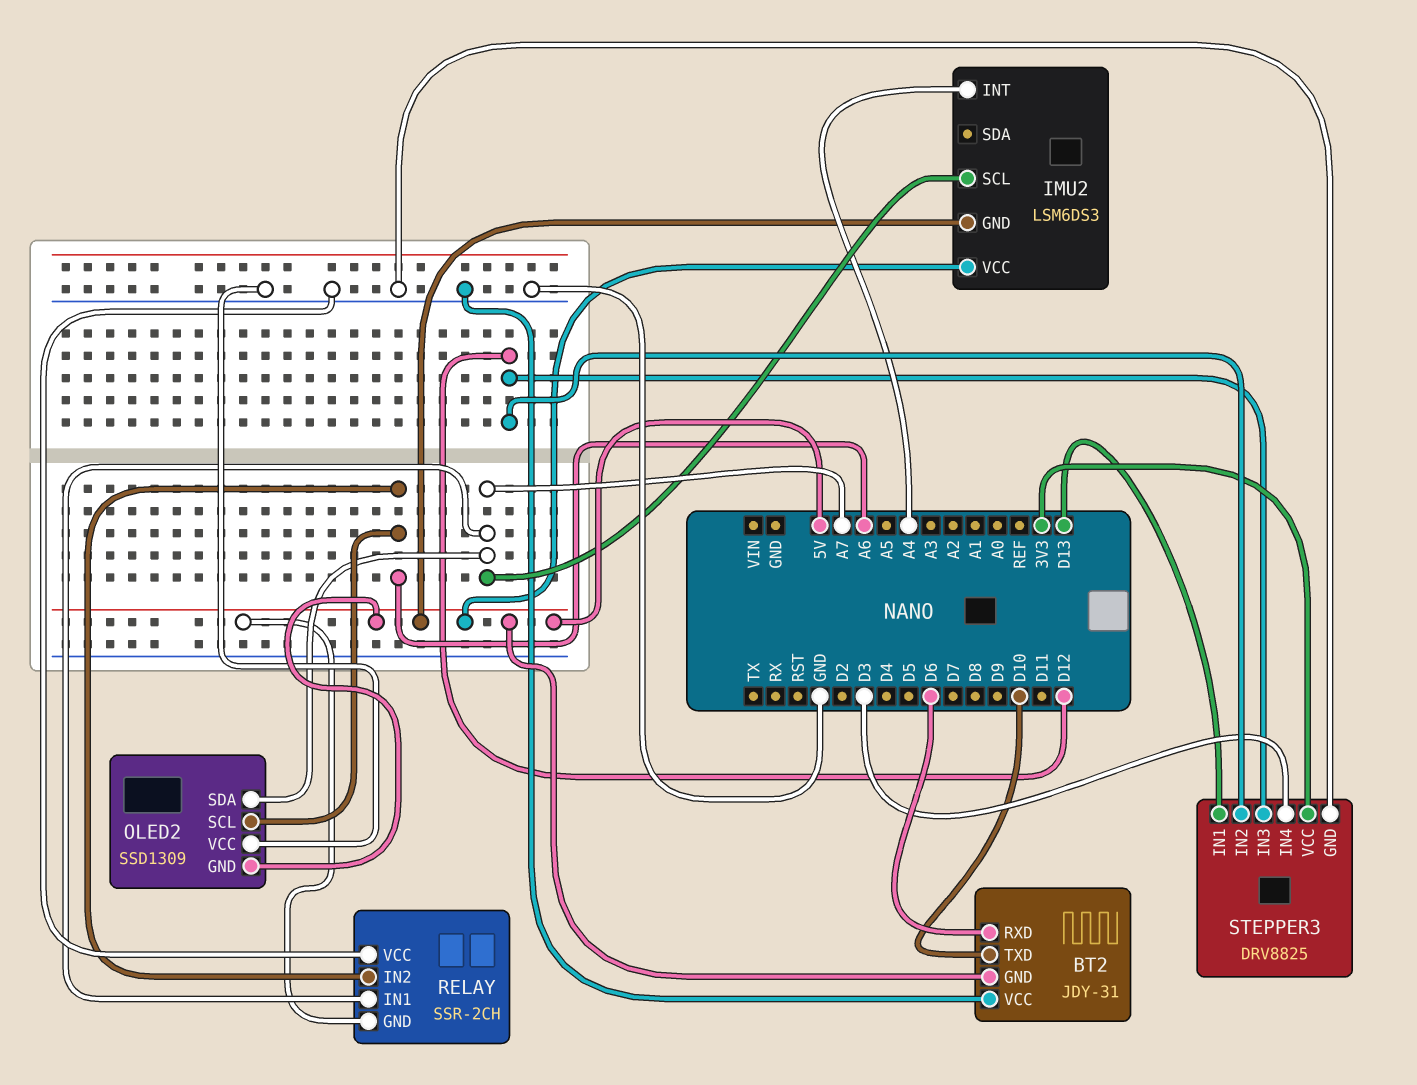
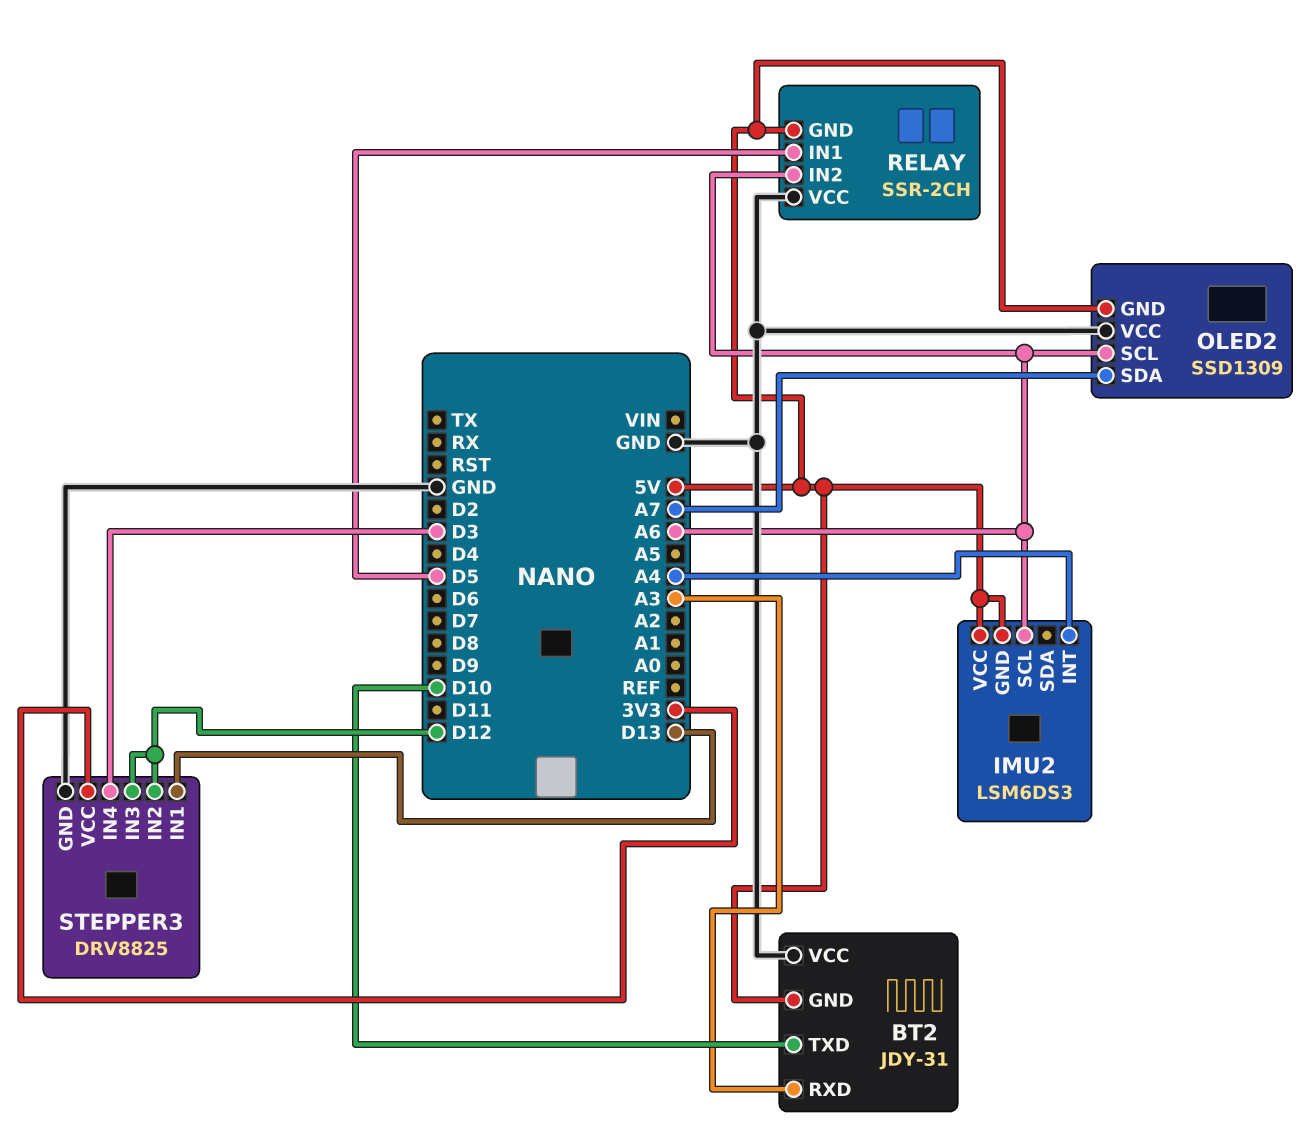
BT2 pin RXD: D6 -> A3
IMU2 pin SCL: A7 -> A6
RELAY pin IN1: A7 -> D5

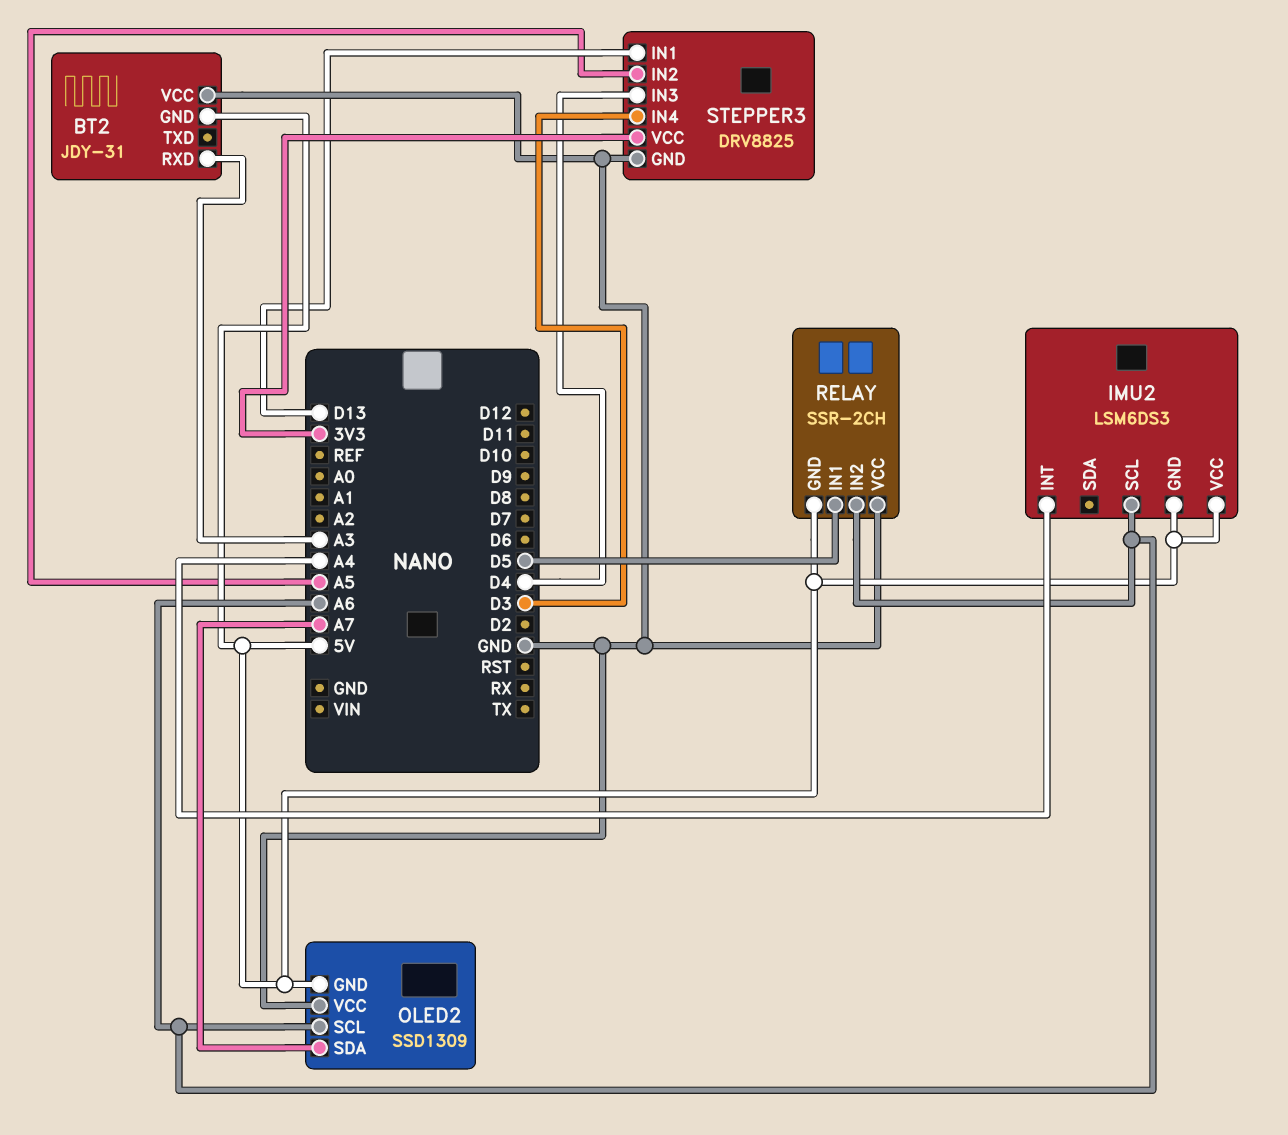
BT2 pin TXD: D10 -> none
STEPPER3 pin IN2: D12 -> A5
STEPPER3 pin IN3: D12 -> D4

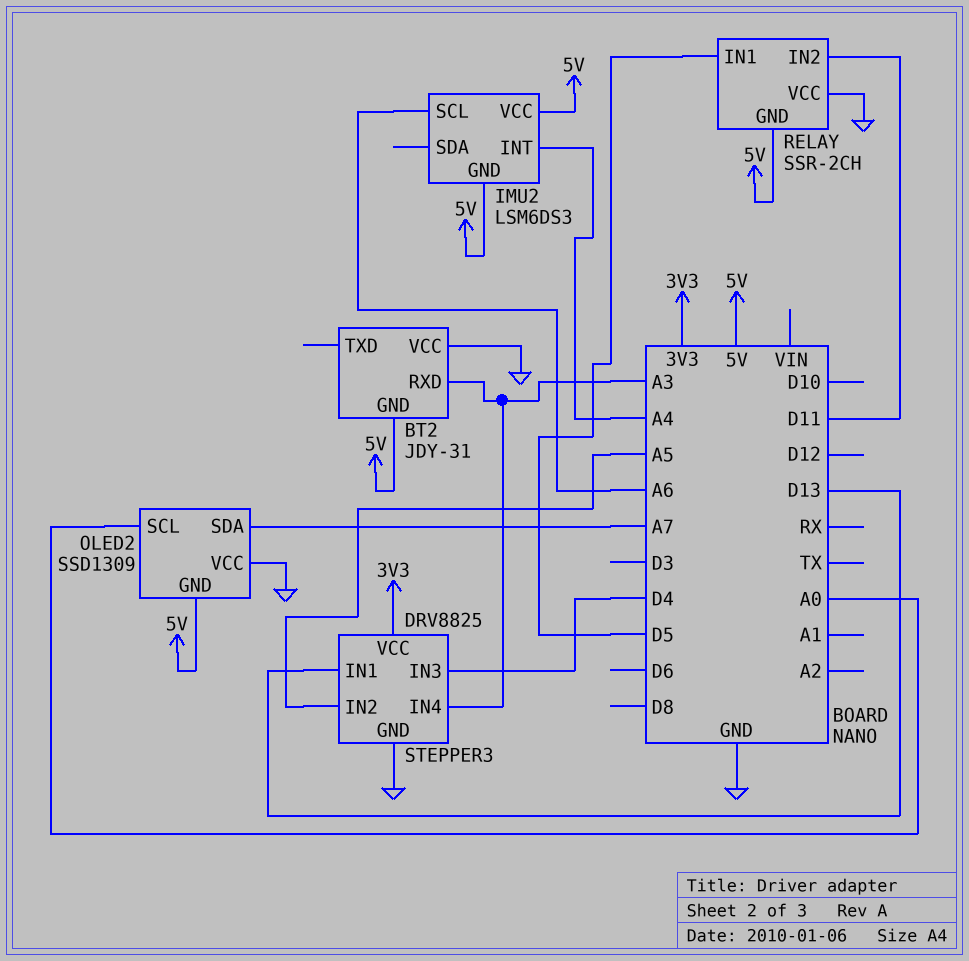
OLED2 pin SCL: A6 -> A0
RELAY pin IN2: A6 -> D11
STEPPER3 pin IN4: D3 -> A3

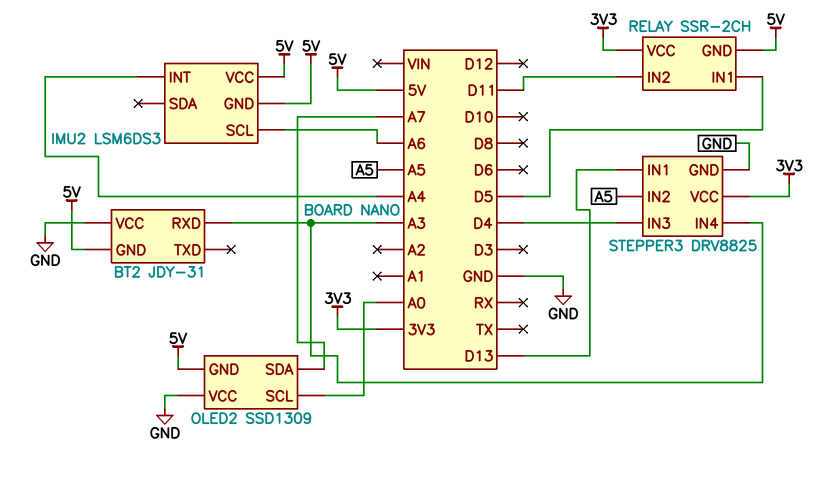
RELAY pin VCC: GND -> 3V3

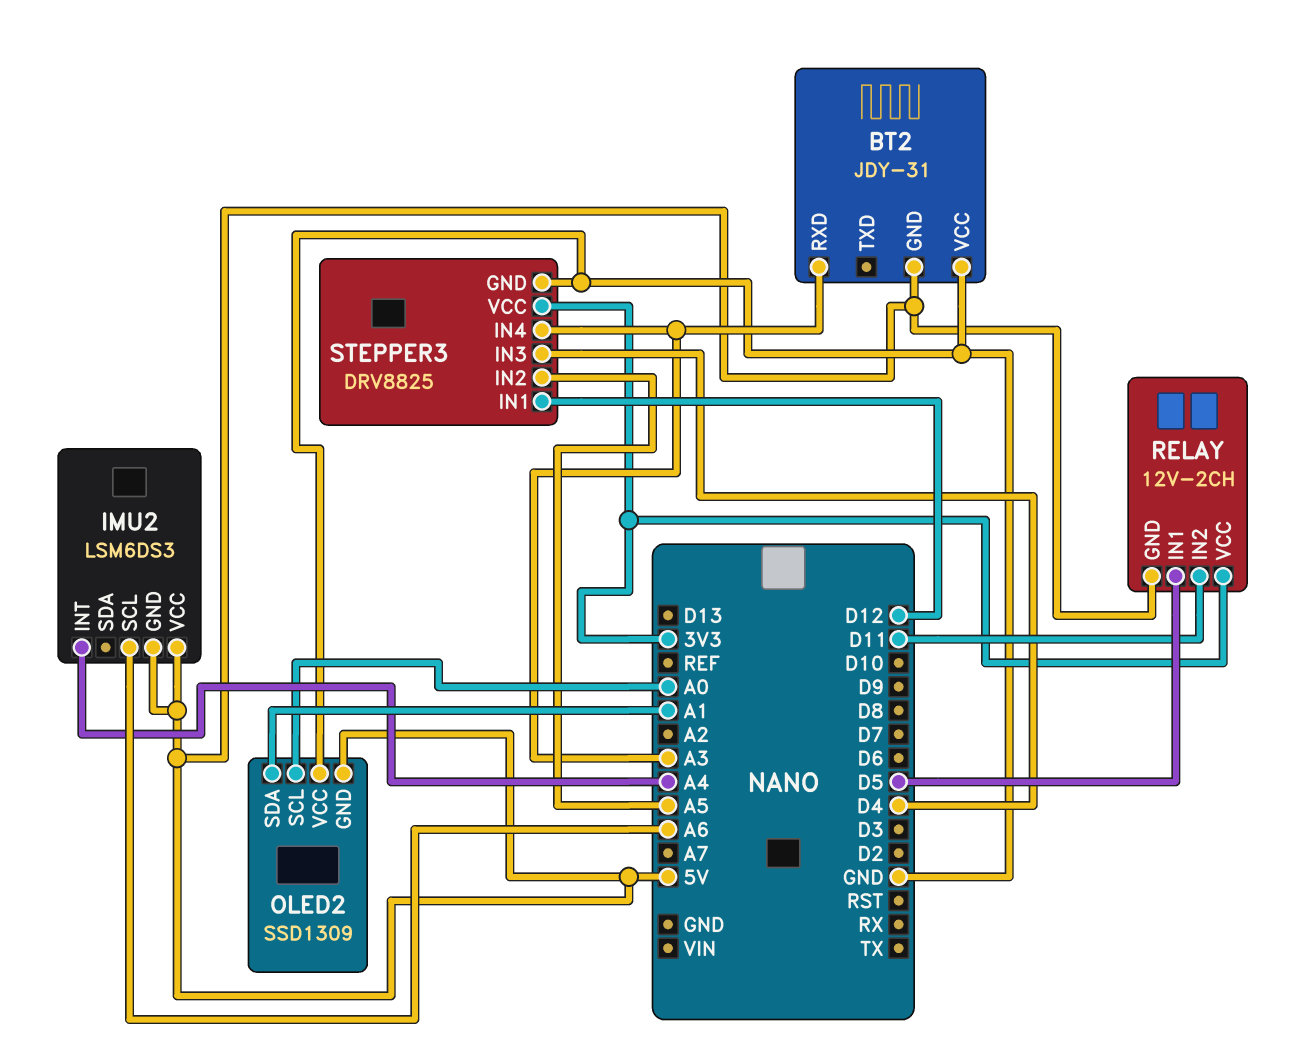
OLED2 pin SDA: A7 -> A1
RELAY: SSR-2CH -> 12V-2CH
STEPPER3 pin IN1: D13 -> D12

